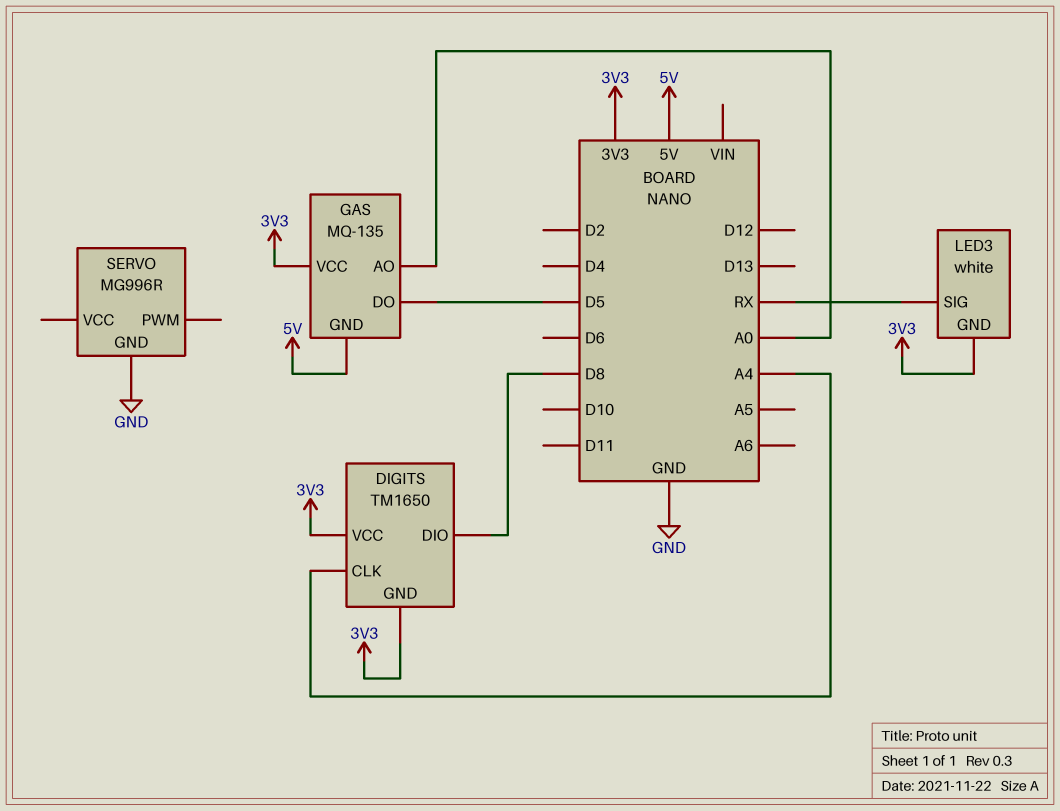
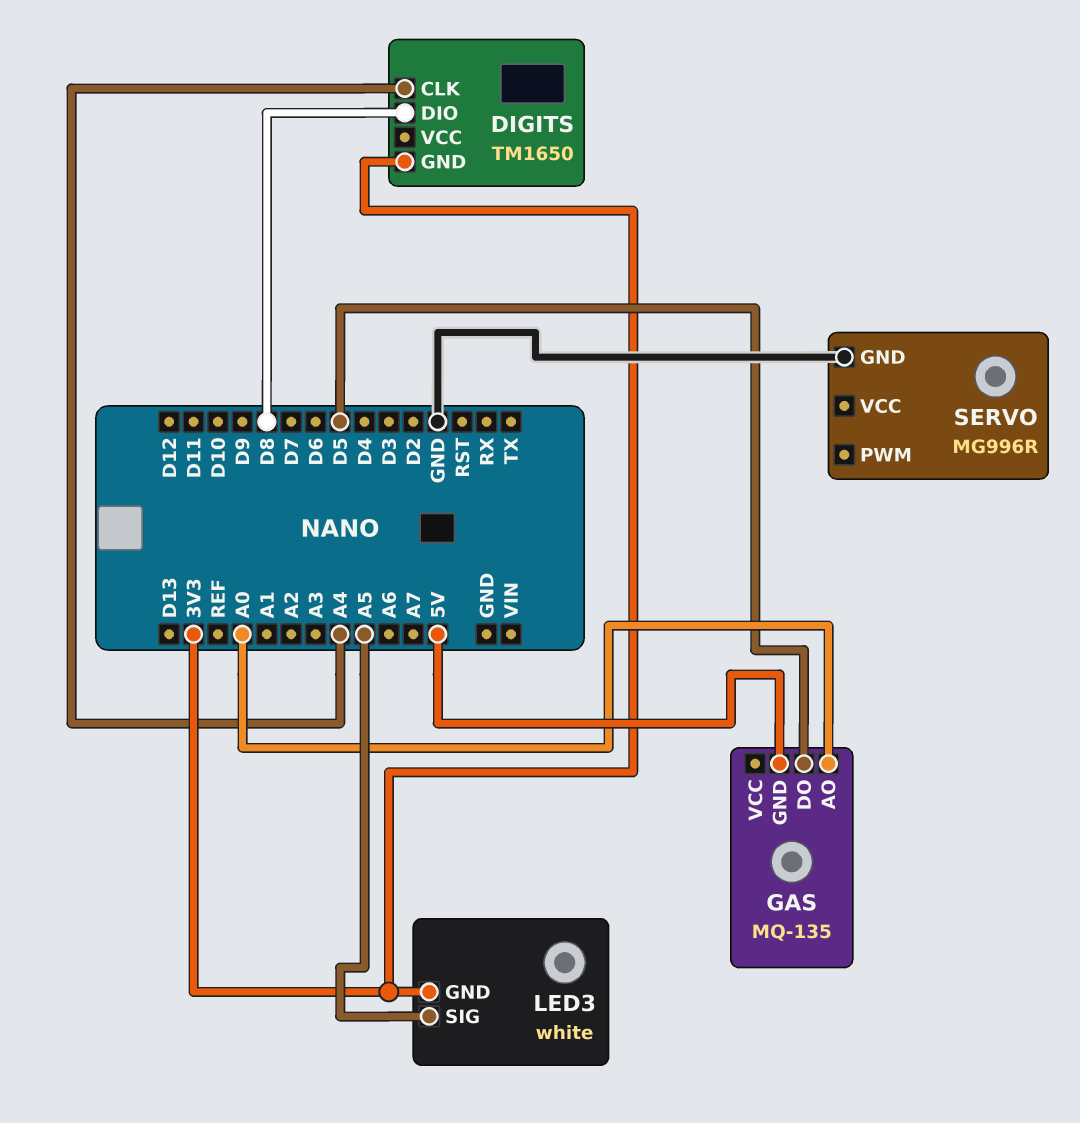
DIGITS pin VCC: 3V3 -> none
GAS pin VCC: 3V3 -> none
LED3 pin SIG: RX -> A5

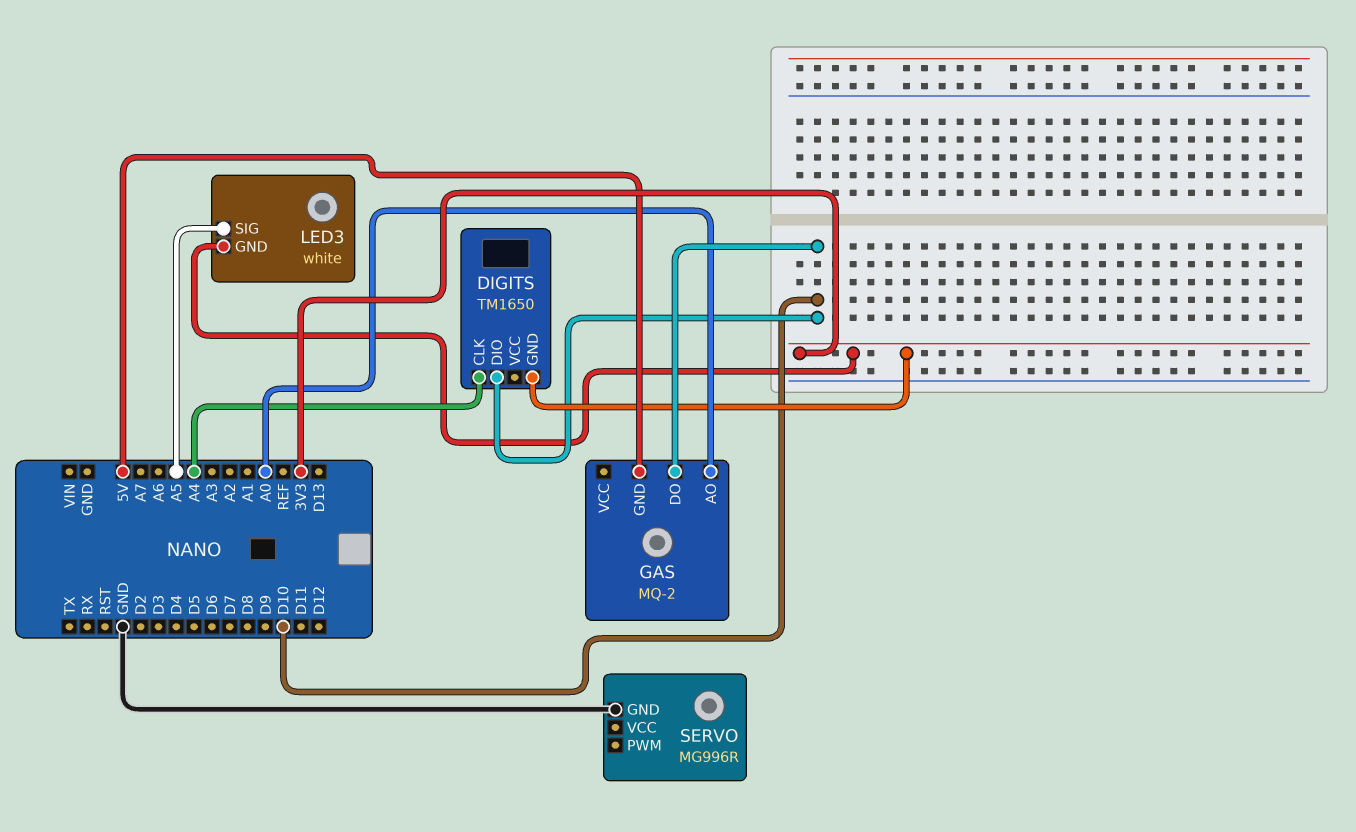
DIGITS pin DIO: D8 -> D10
GAS: MQ-135 -> MQ-2
GAS pin DO: D5 -> D10

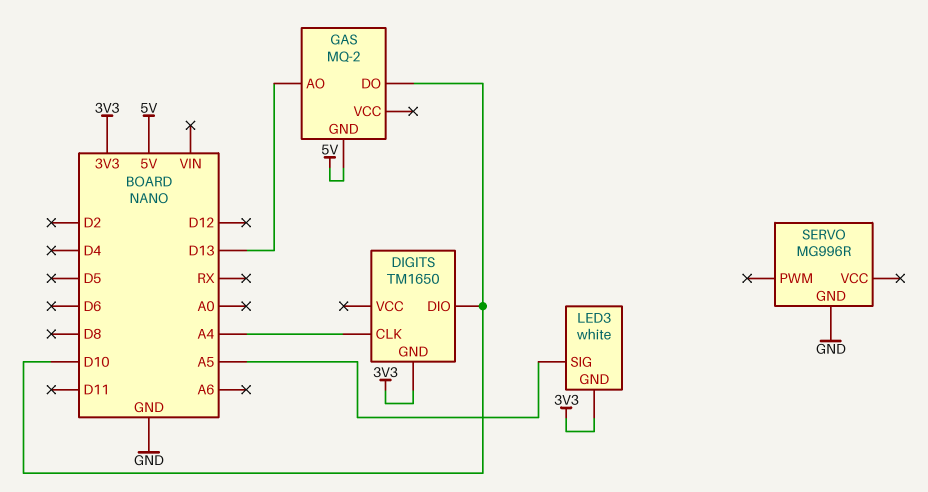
GAS pin AO: A0 -> D13

